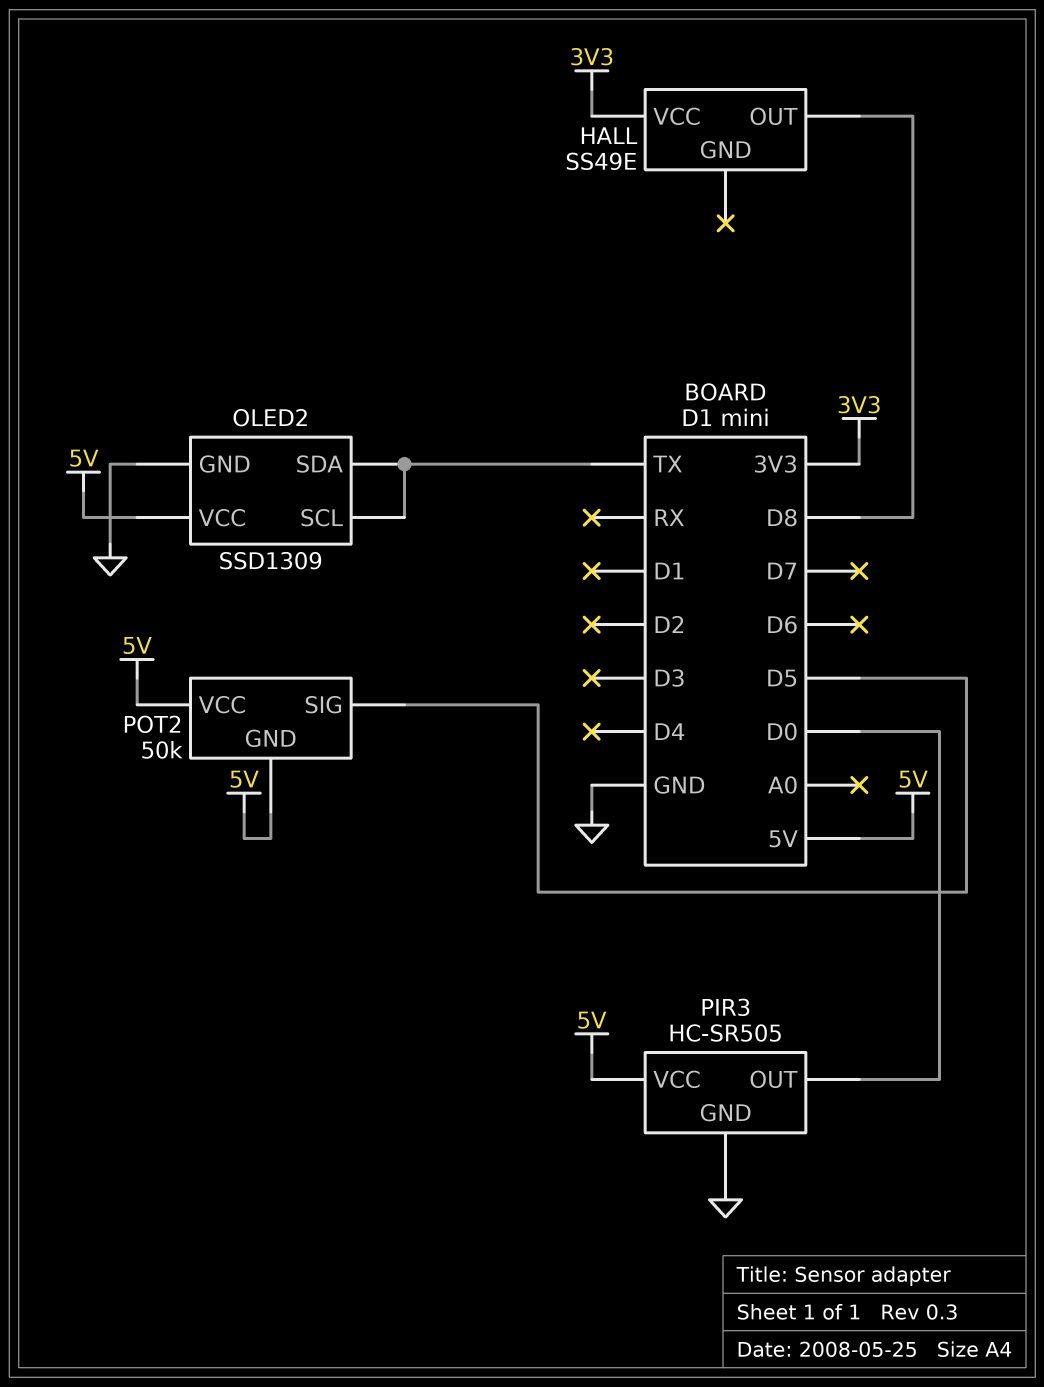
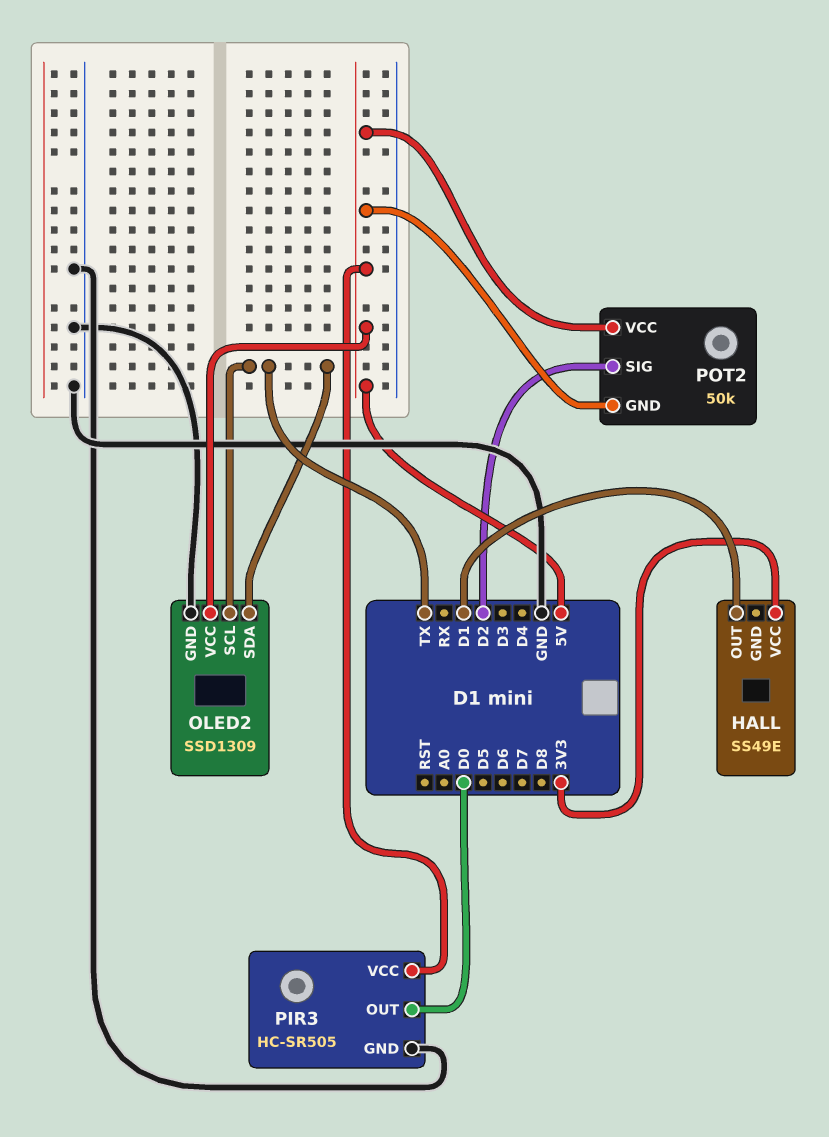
HALL pin OUT: D8 -> D1
POT2 pin SIG: D5 -> D2

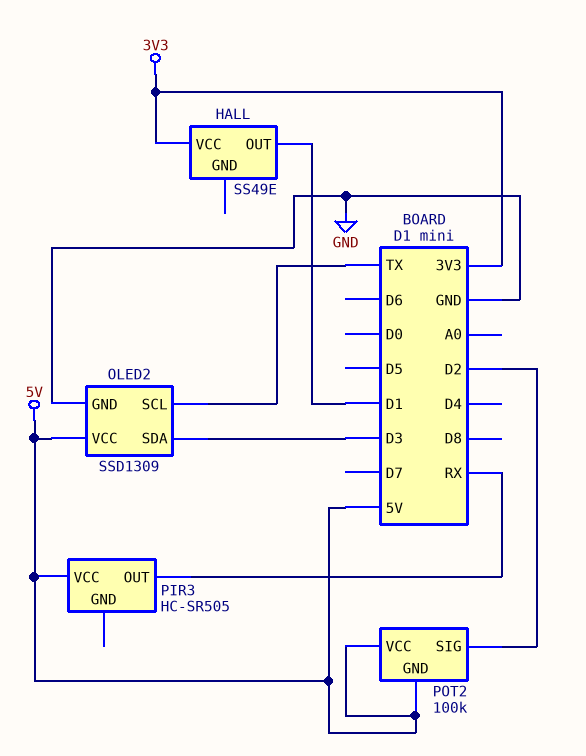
OLED2 pin SDA: TX -> D3
PIR3 pin GND: GND -> none
PIR3 pin OUT: D0 -> RX
POT2: 50k -> 100k

